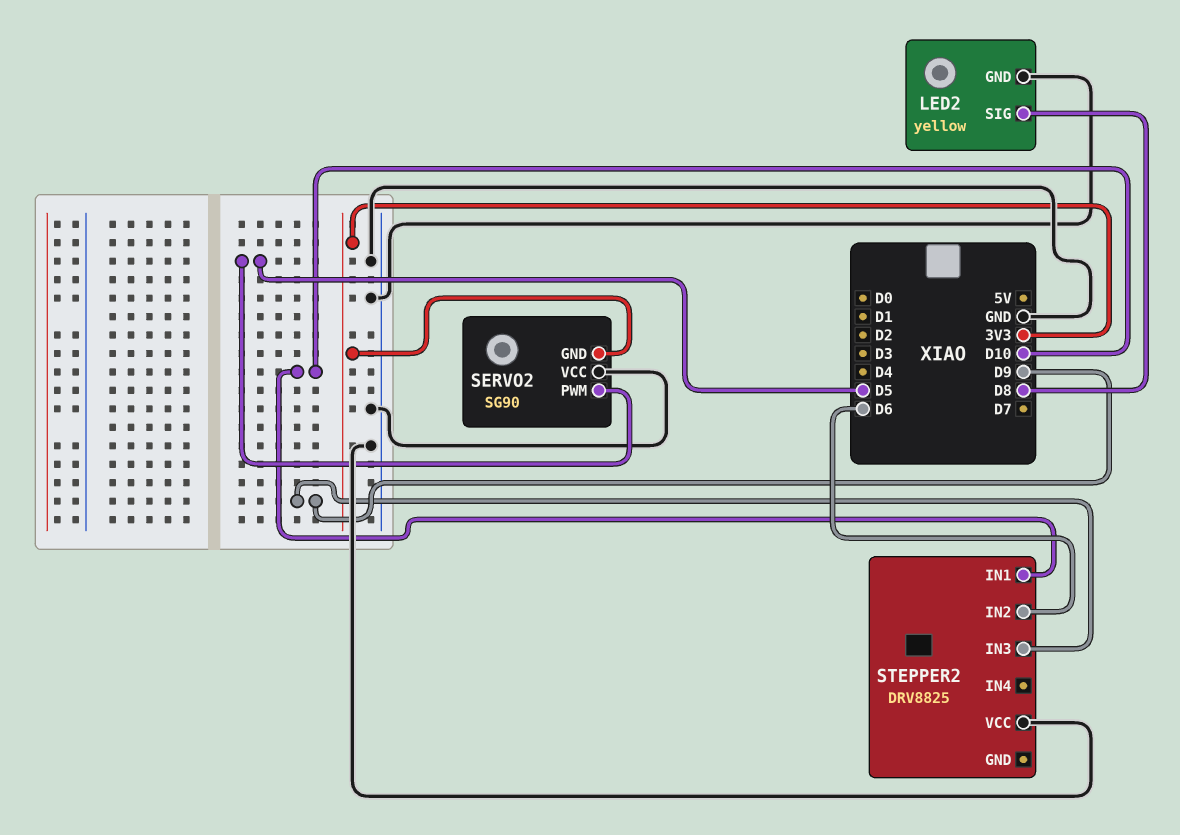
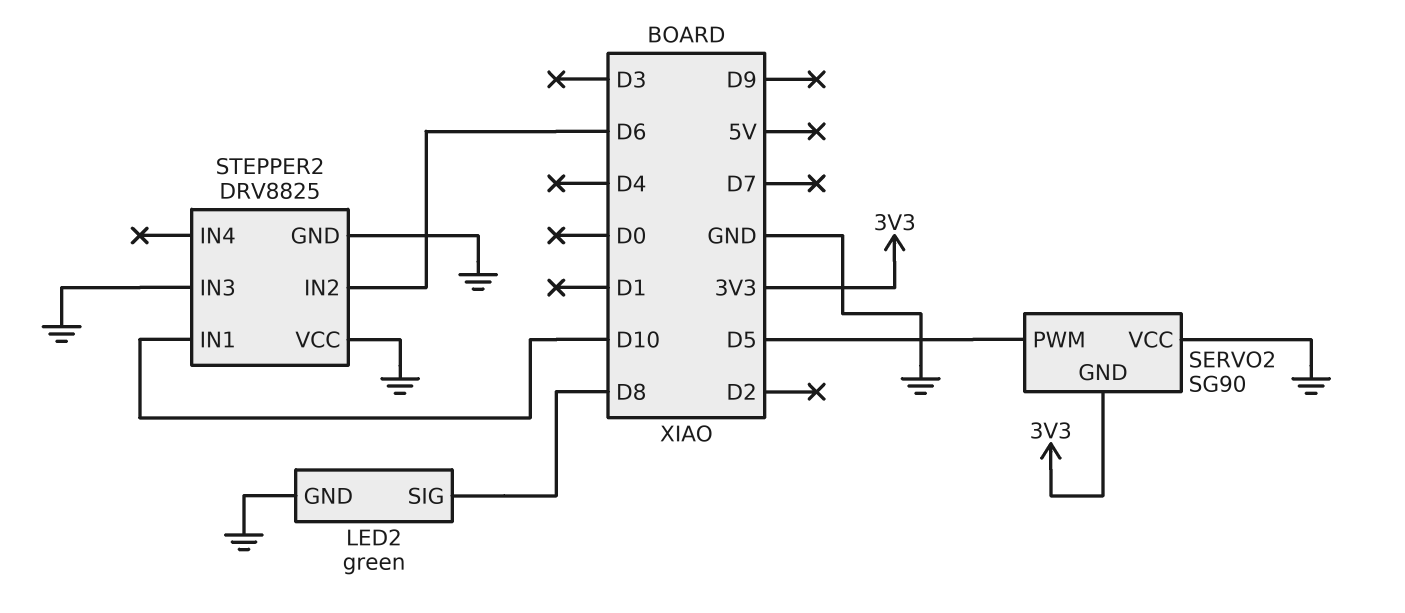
LED2: yellow -> green
STEPPER2 pin GND: none -> GND
STEPPER2 pin IN3: D9 -> GND

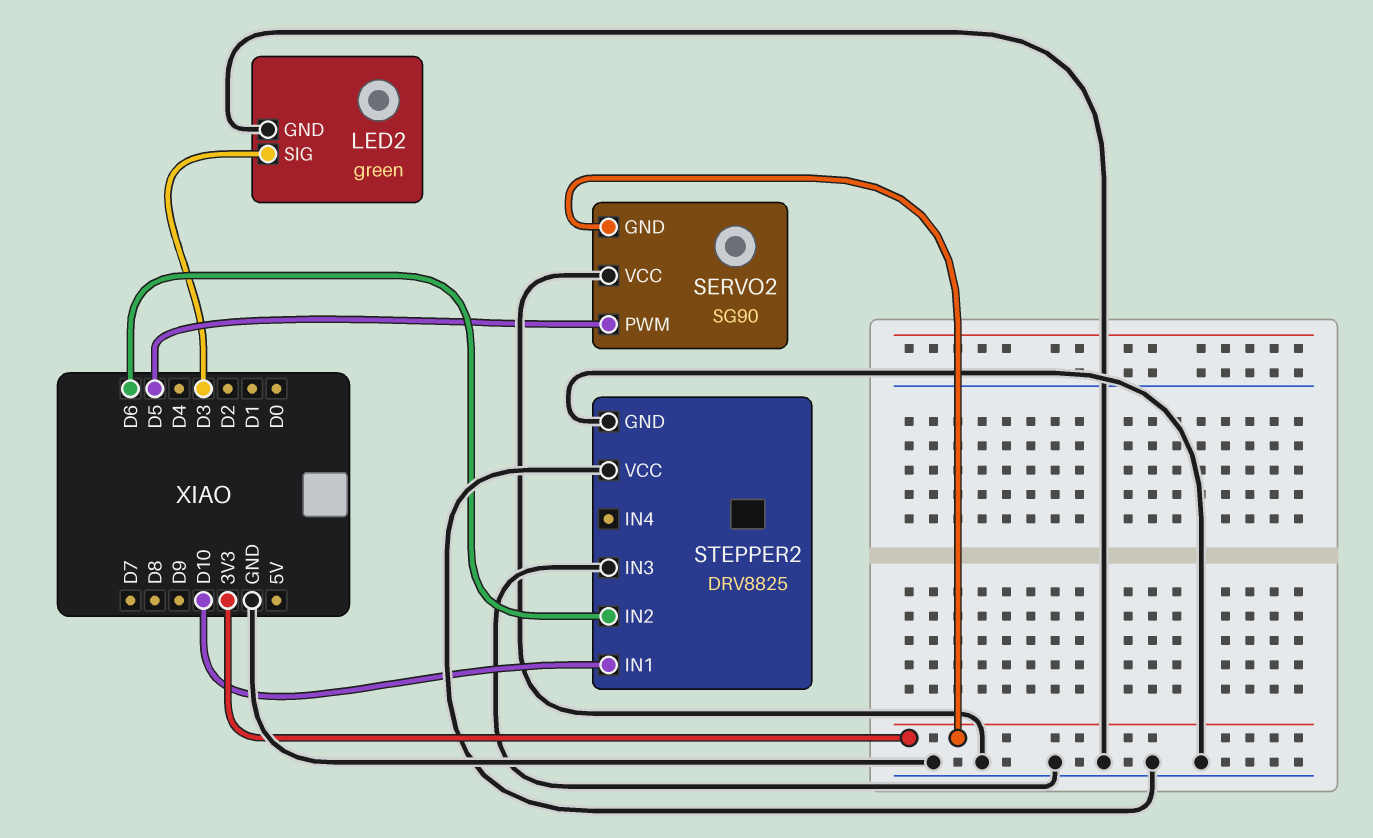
LED2 pin SIG: D8 -> D3

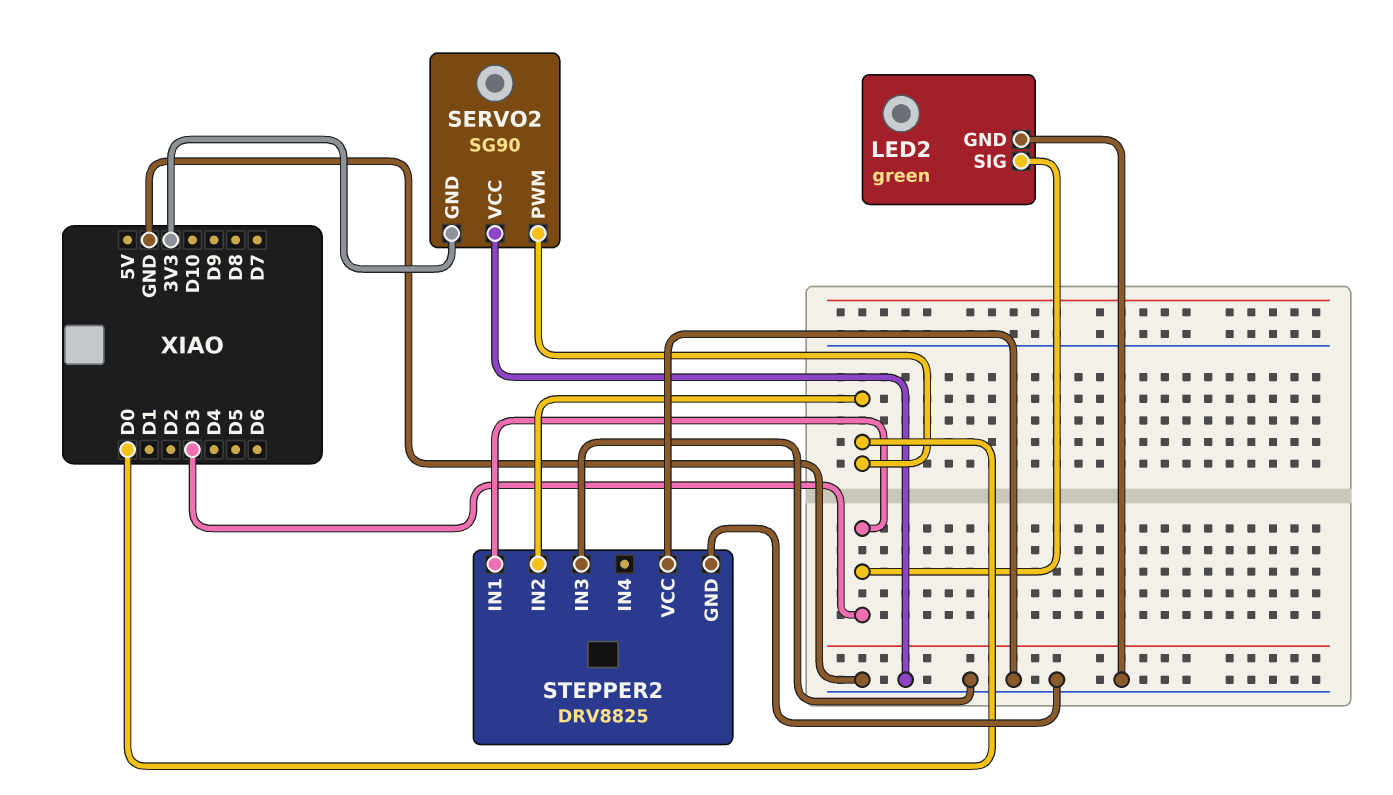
SERVO2 pin PWM: D5 -> D0
STEPPER2 pin IN1: D10 -> D3
STEPPER2 pin IN2: D6 -> D0

